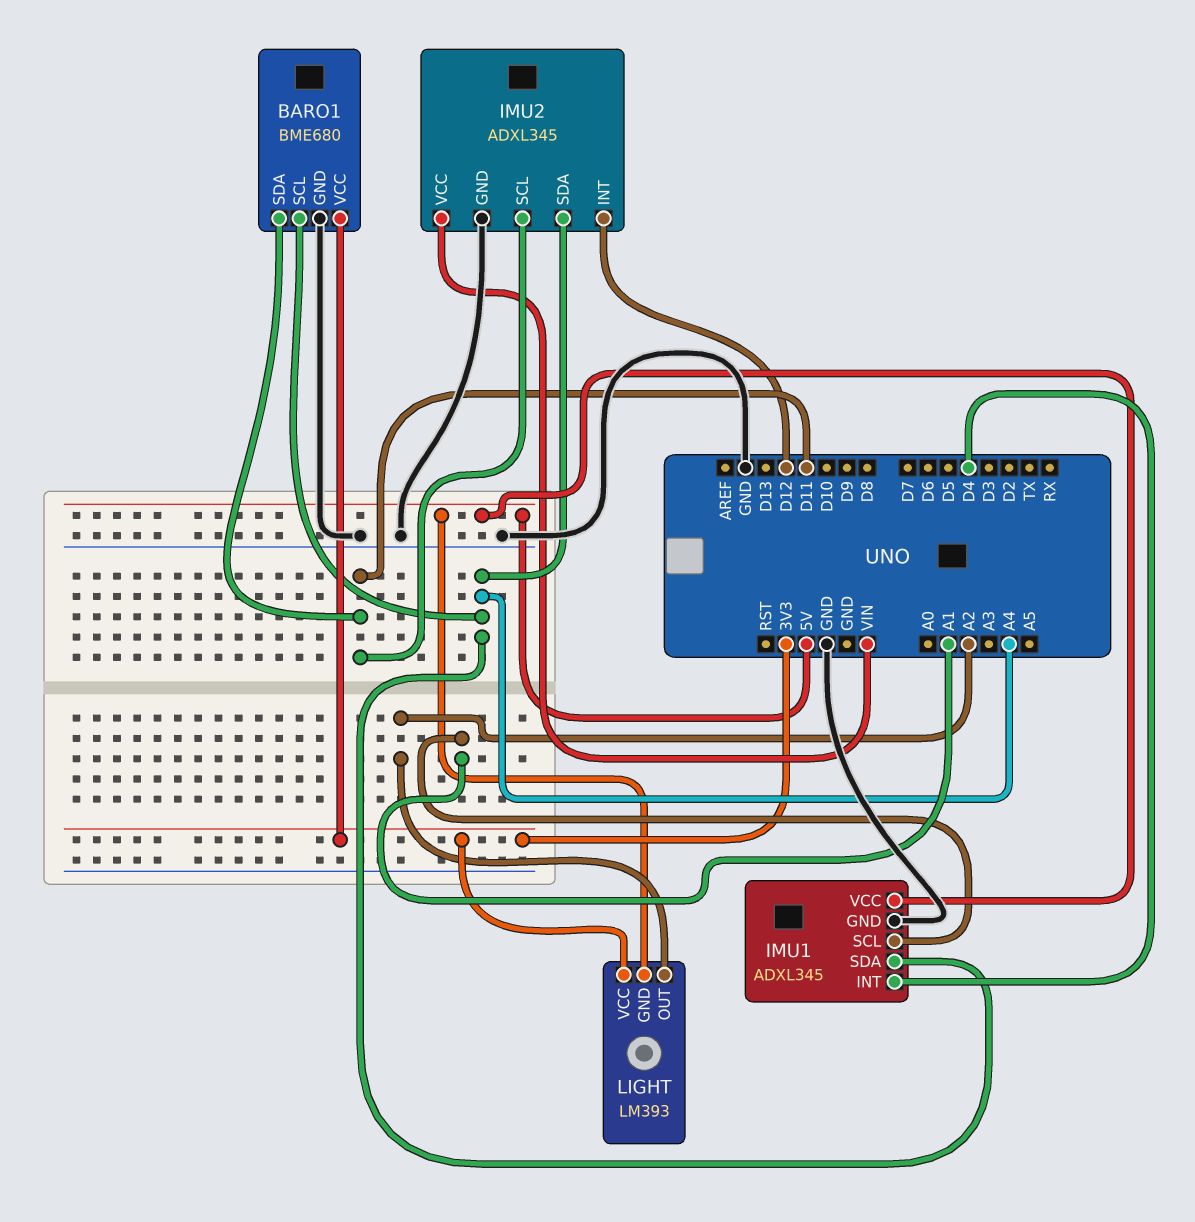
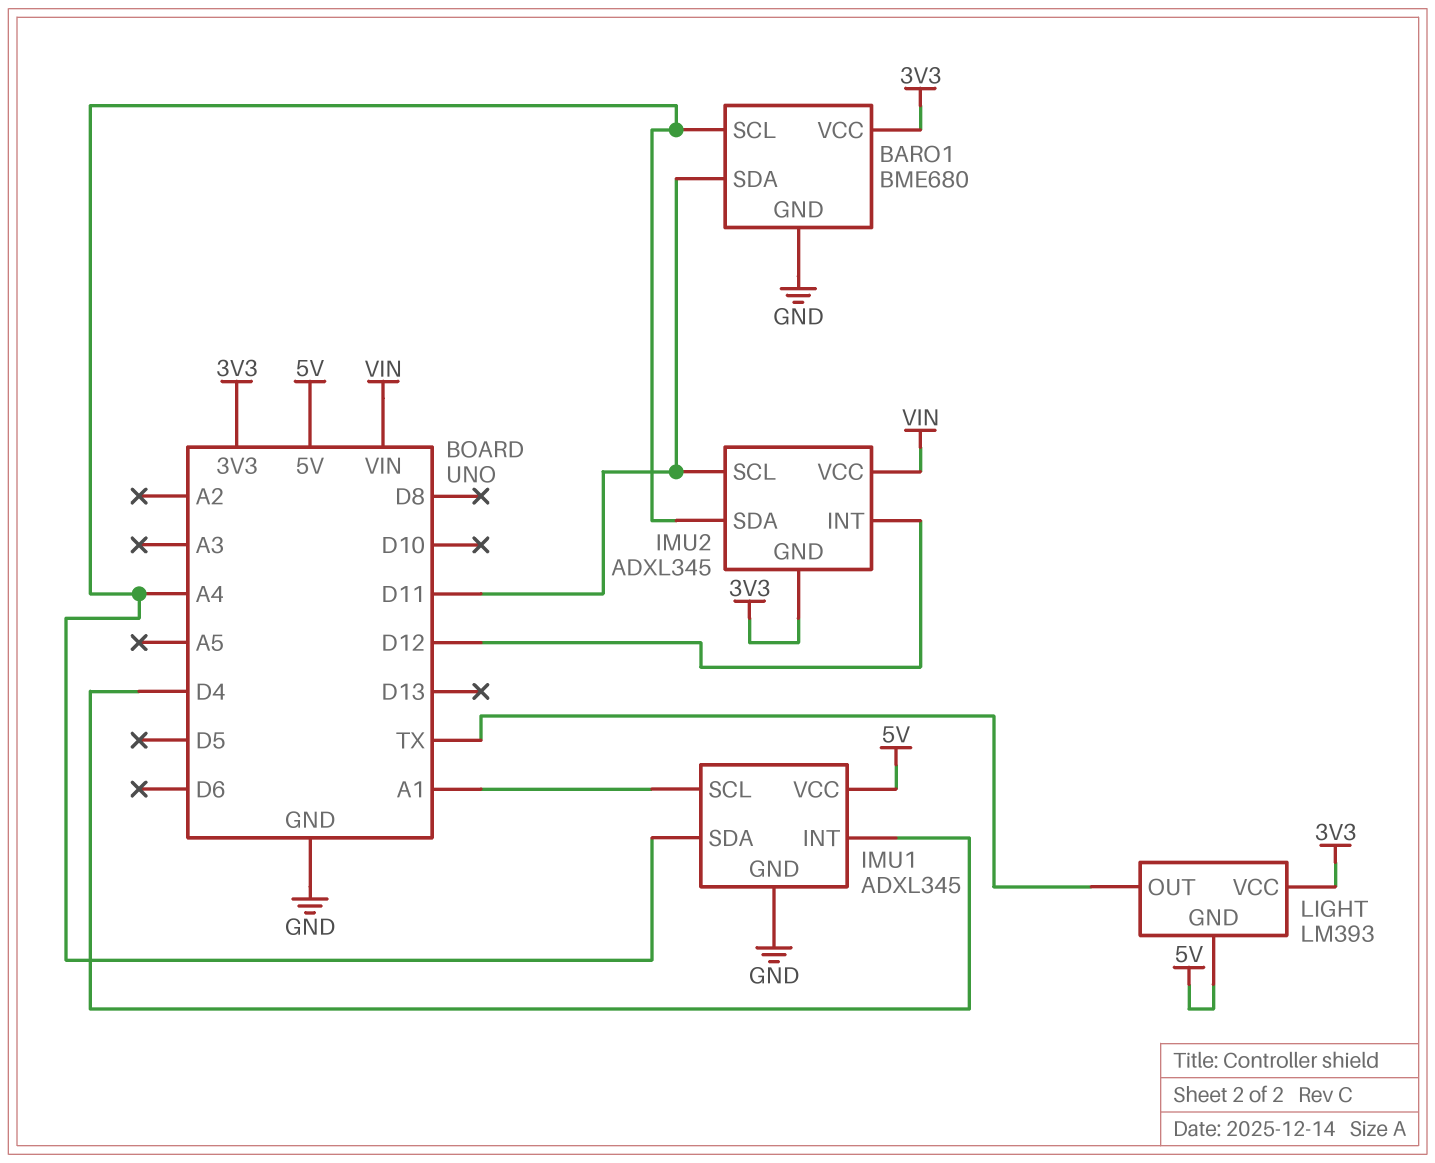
IMU2 pin GND: GND -> 3V3
LIGHT pin OUT: A2 -> TX

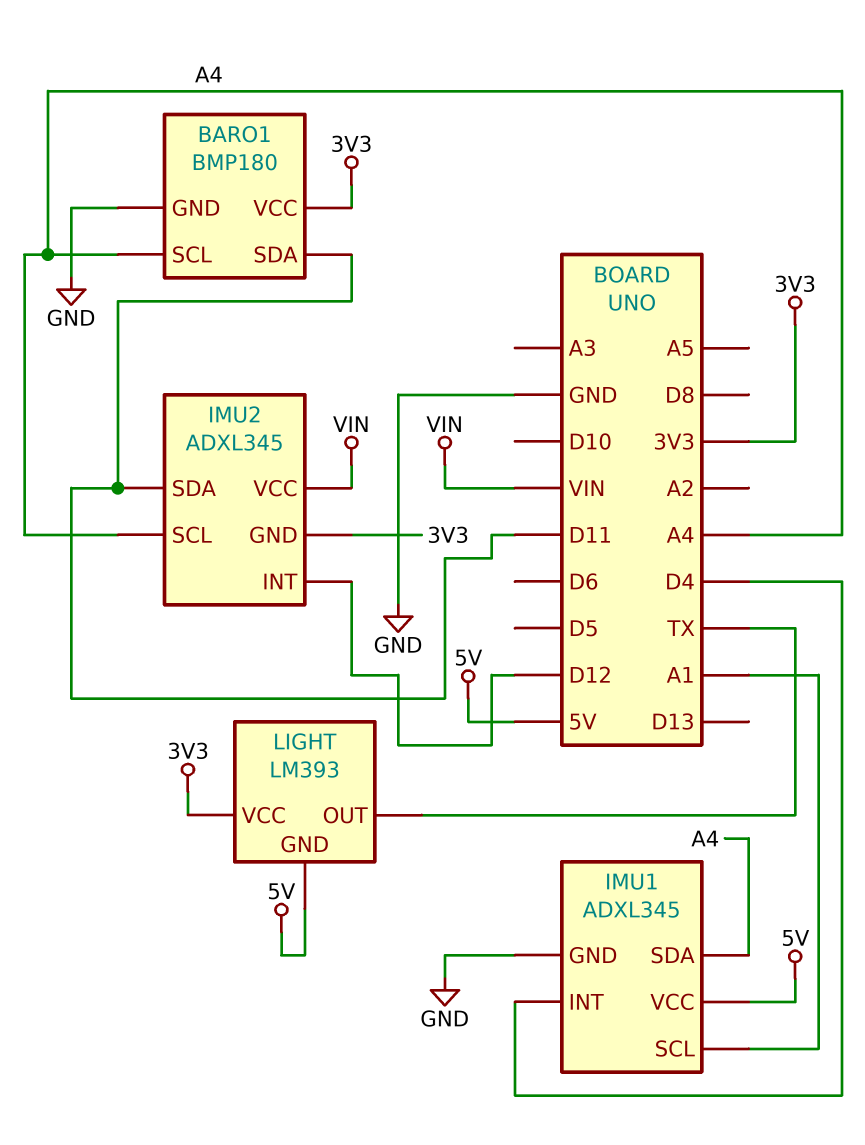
BARO1: BME680 -> BMP180
IMU2 pin SCL: D11 -> A4
IMU2 pin SDA: A4 -> D11

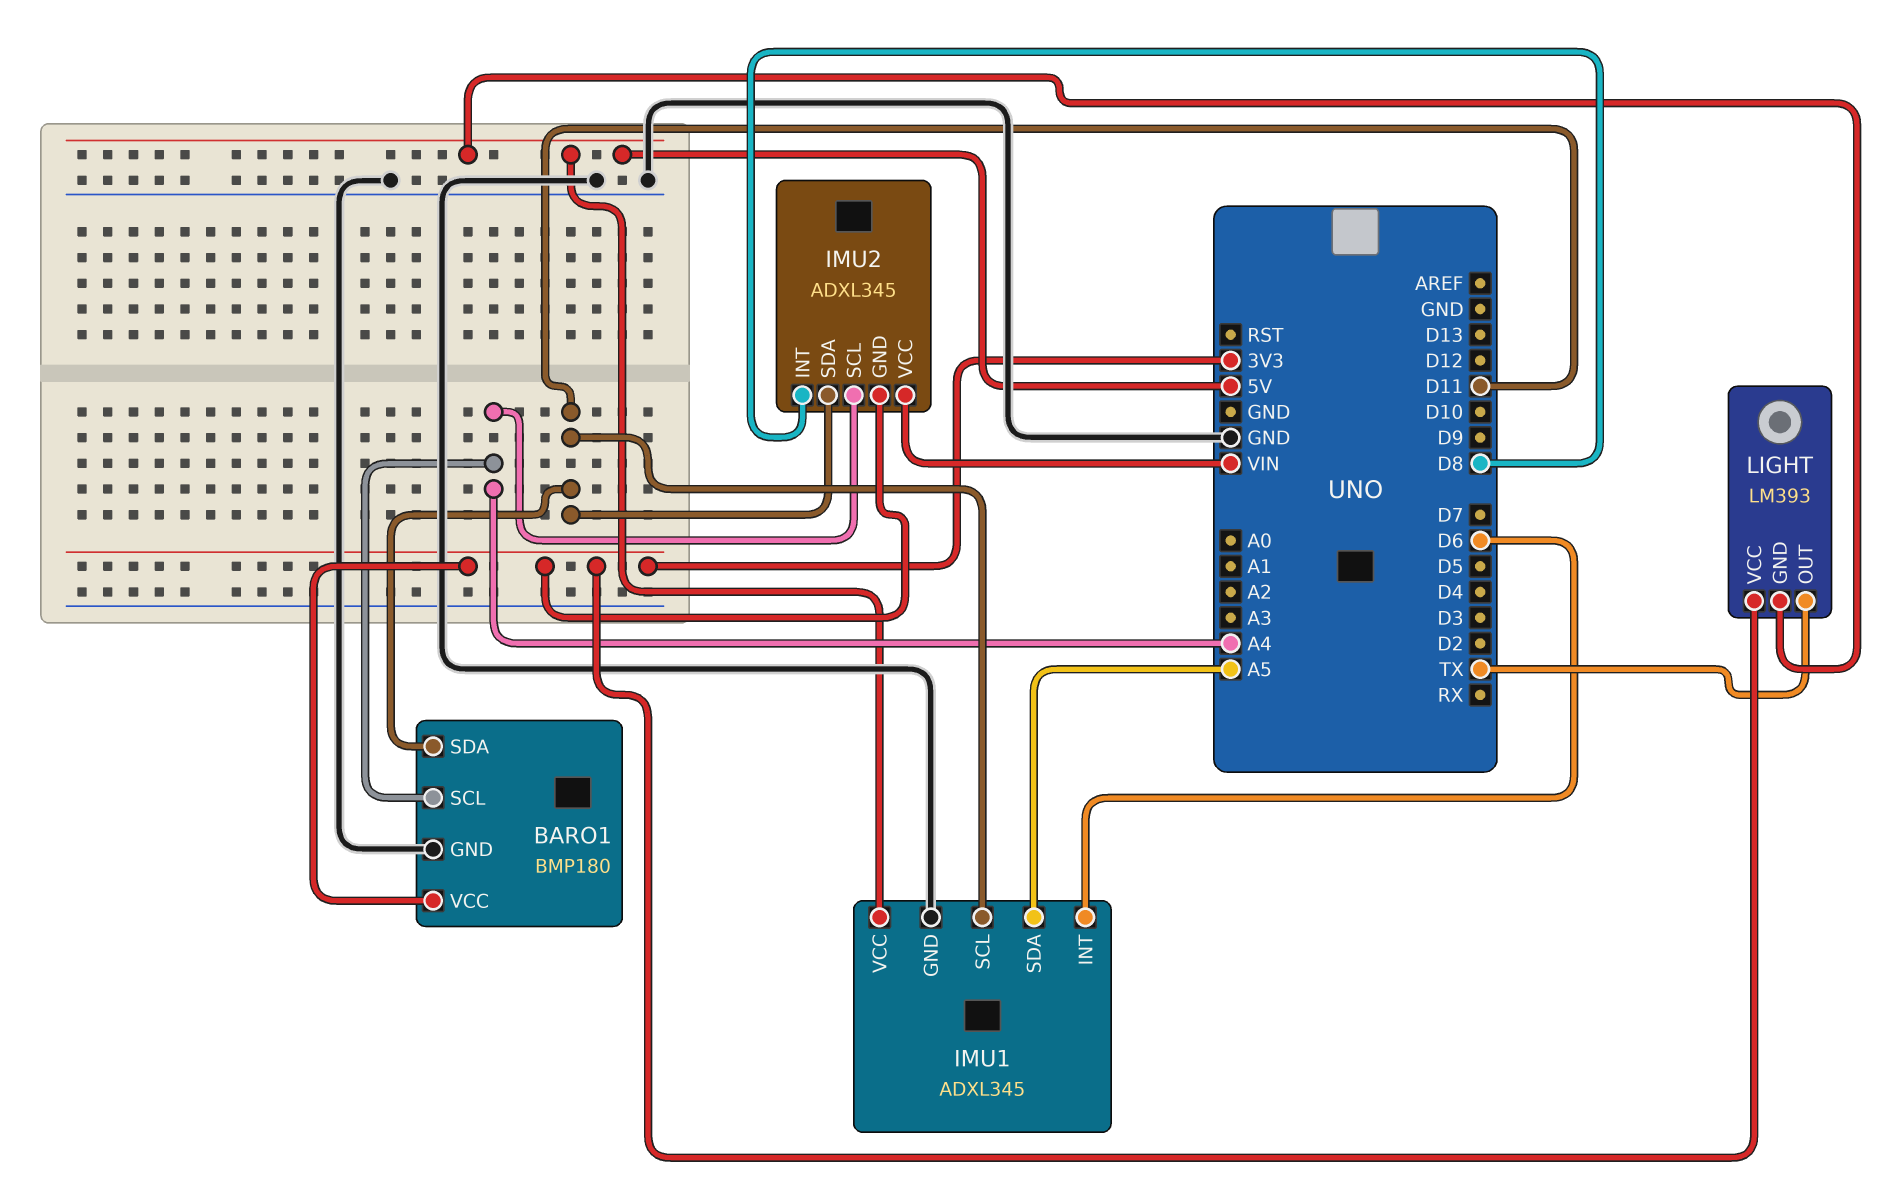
IMU1 pin INT: D4 -> D6
IMU1 pin SCL: A1 -> D11
IMU1 pin SDA: A4 -> A5
IMU2 pin INT: D12 -> D8

